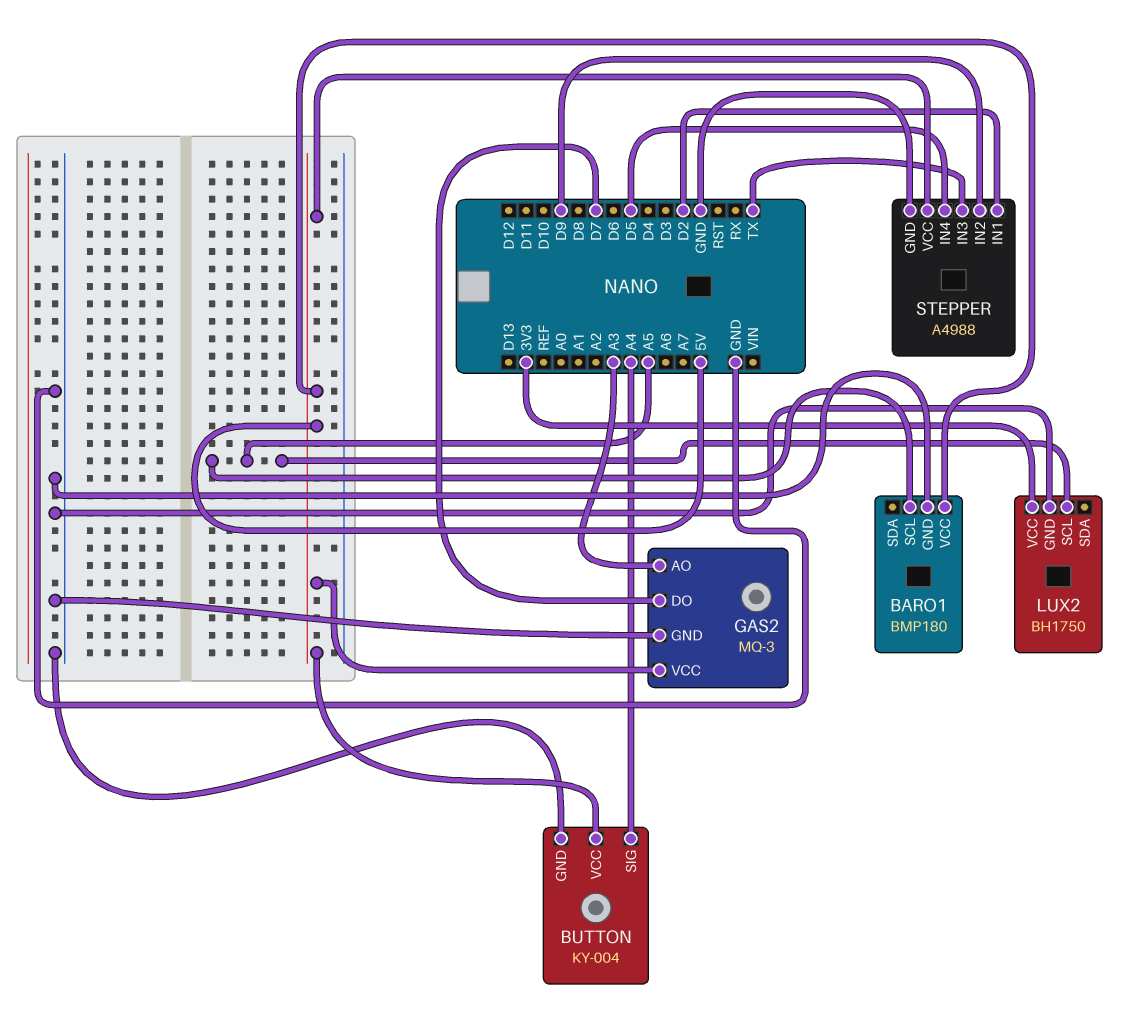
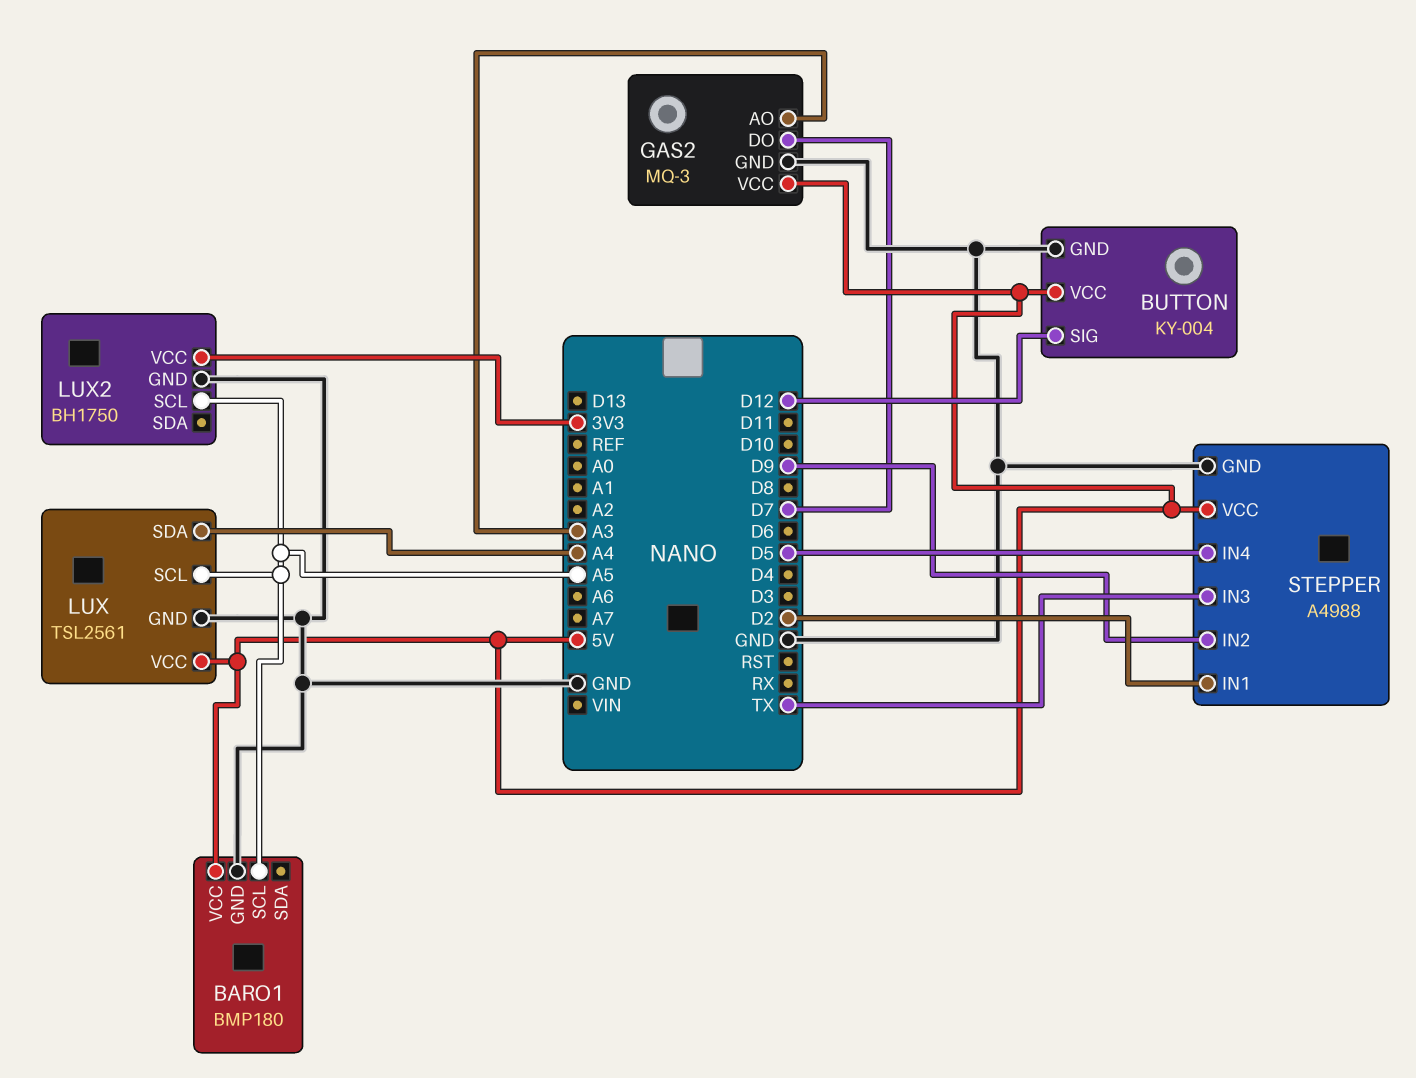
BUTTON pin SIG: A4 -> D12
LUX: none -> TSL2561
LUX pin GND: none -> GND
LUX pin SCL: none -> A5
LUX pin SDA: none -> A4
LUX pin VCC: none -> 5V

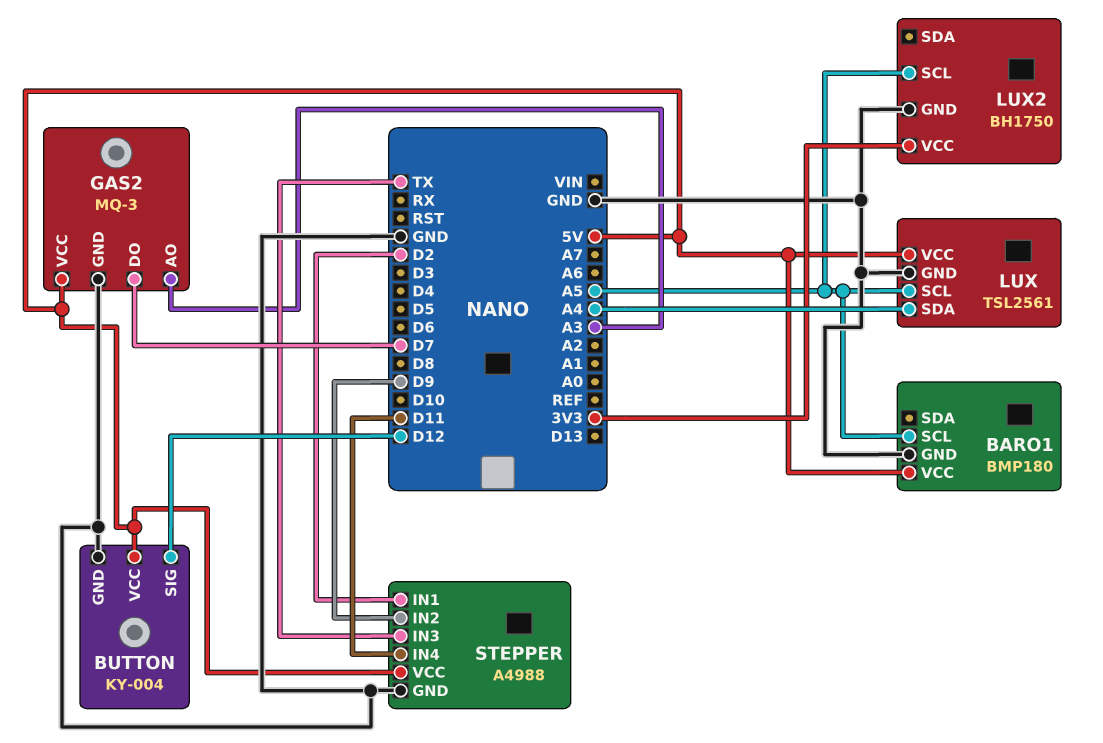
STEPPER pin IN4: D5 -> D11

